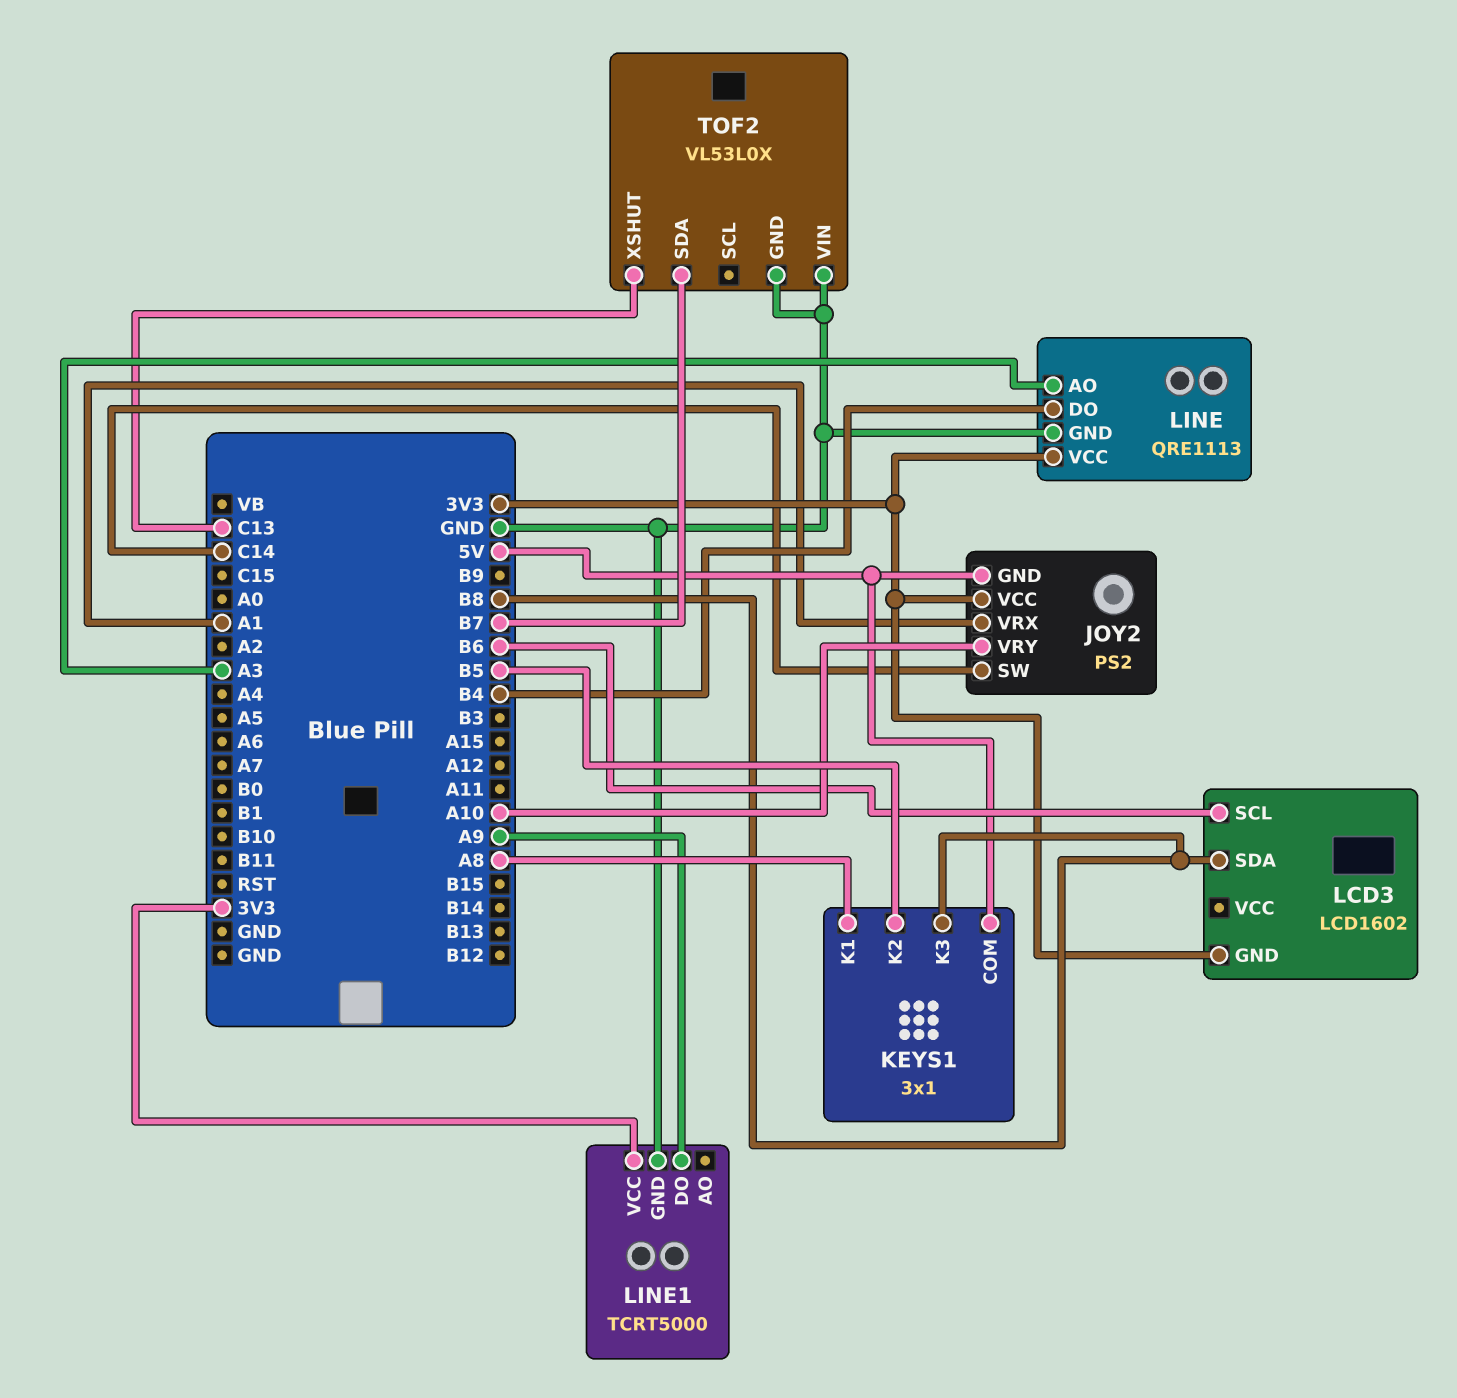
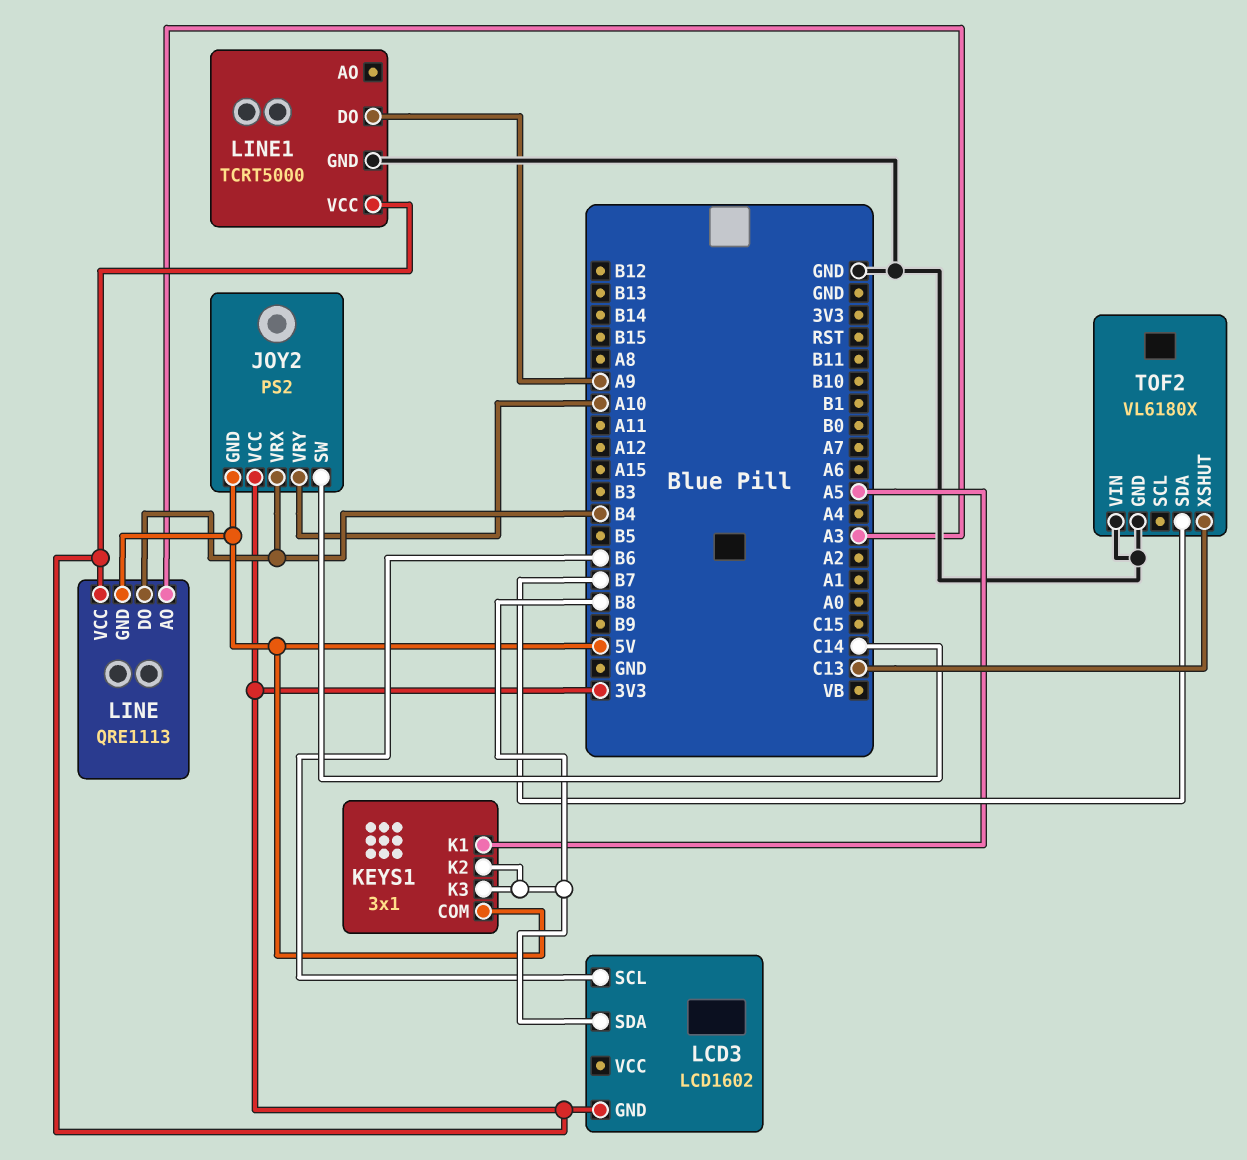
JOY2 pin VRX: A1 -> B4
KEYS1 pin K1: A8 -> A5
KEYS1 pin K2: B5 -> B8
LINE pin GND: GND -> 5V
TOF2: VL53L0X -> VL6180X

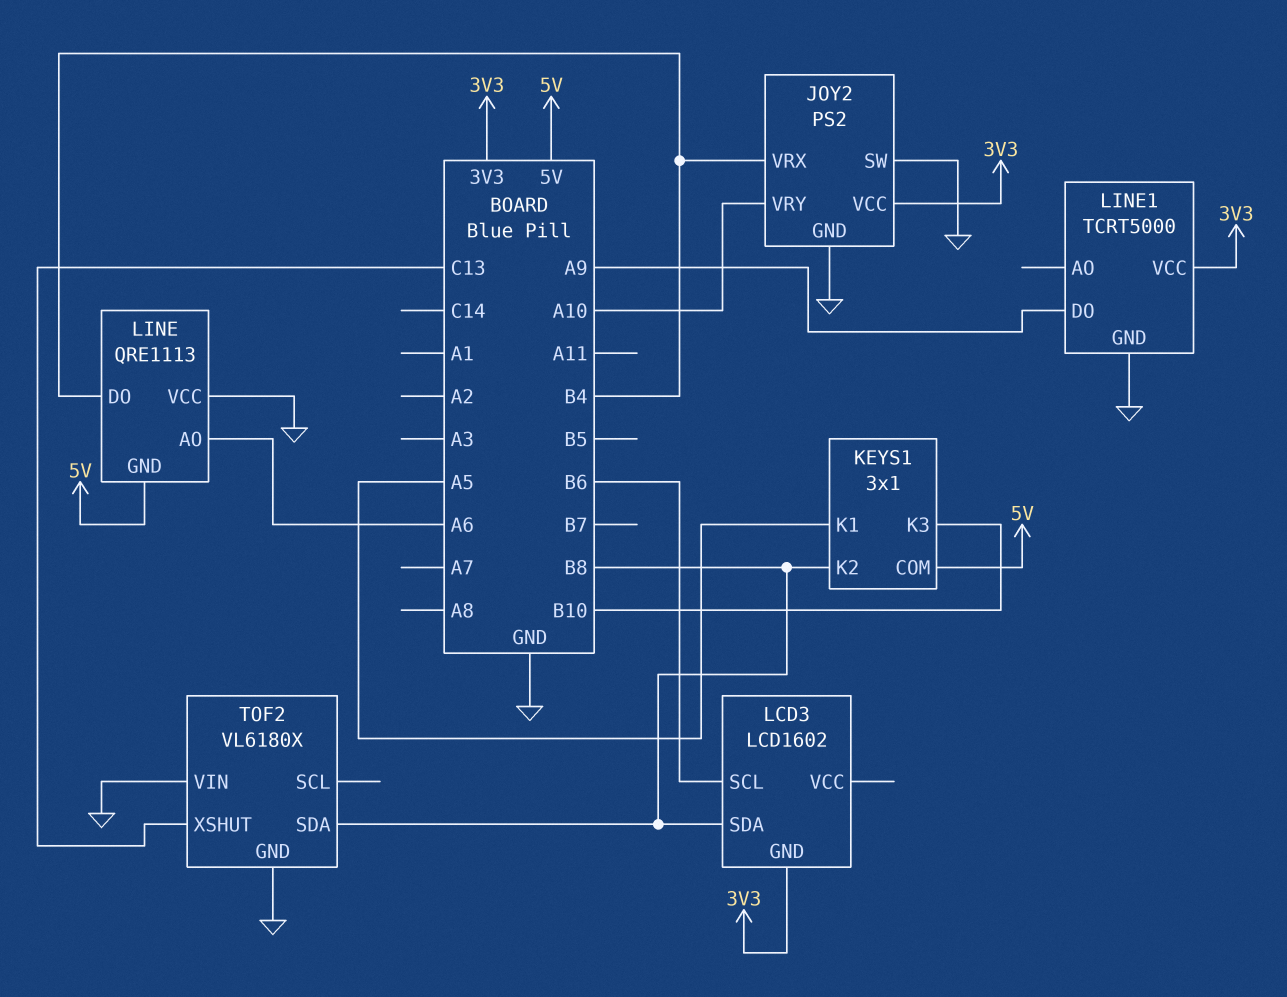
JOY2 pin GND: 5V -> GND
JOY2 pin SW: C14 -> GND
KEYS1 pin K3: B8 -> B10
LINE pin AO: A3 -> A6
LINE pin VCC: 3V3 -> GND
TOF2 pin SDA: B7 -> B8

